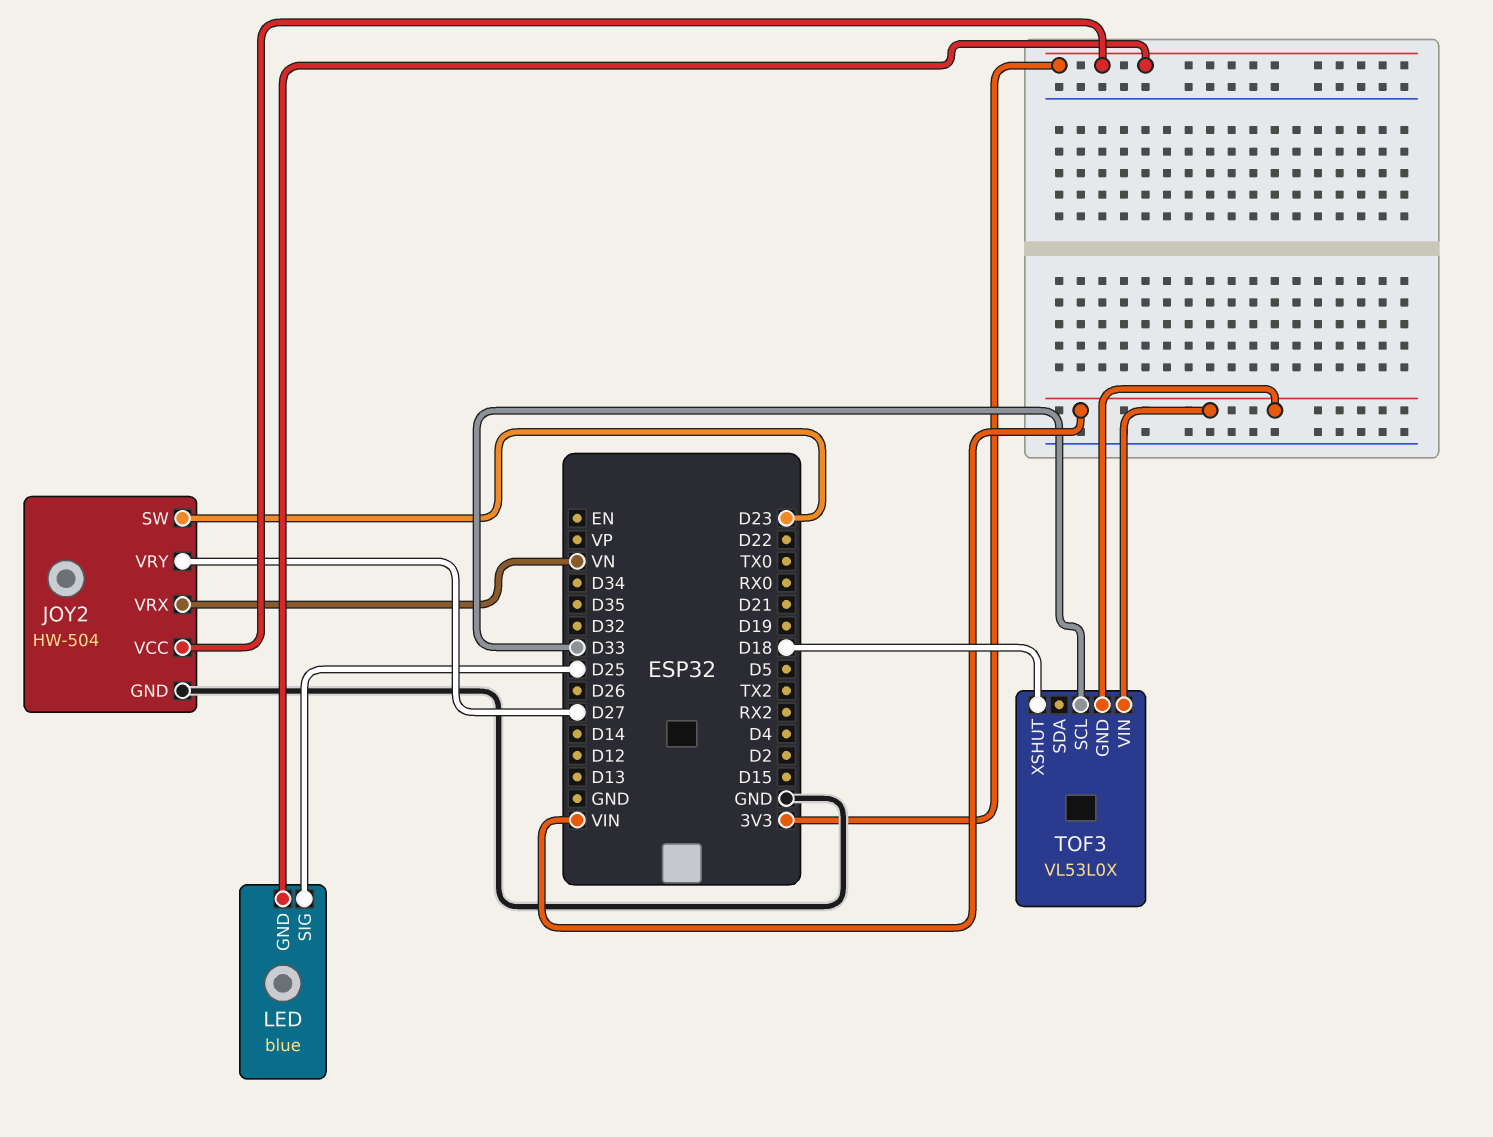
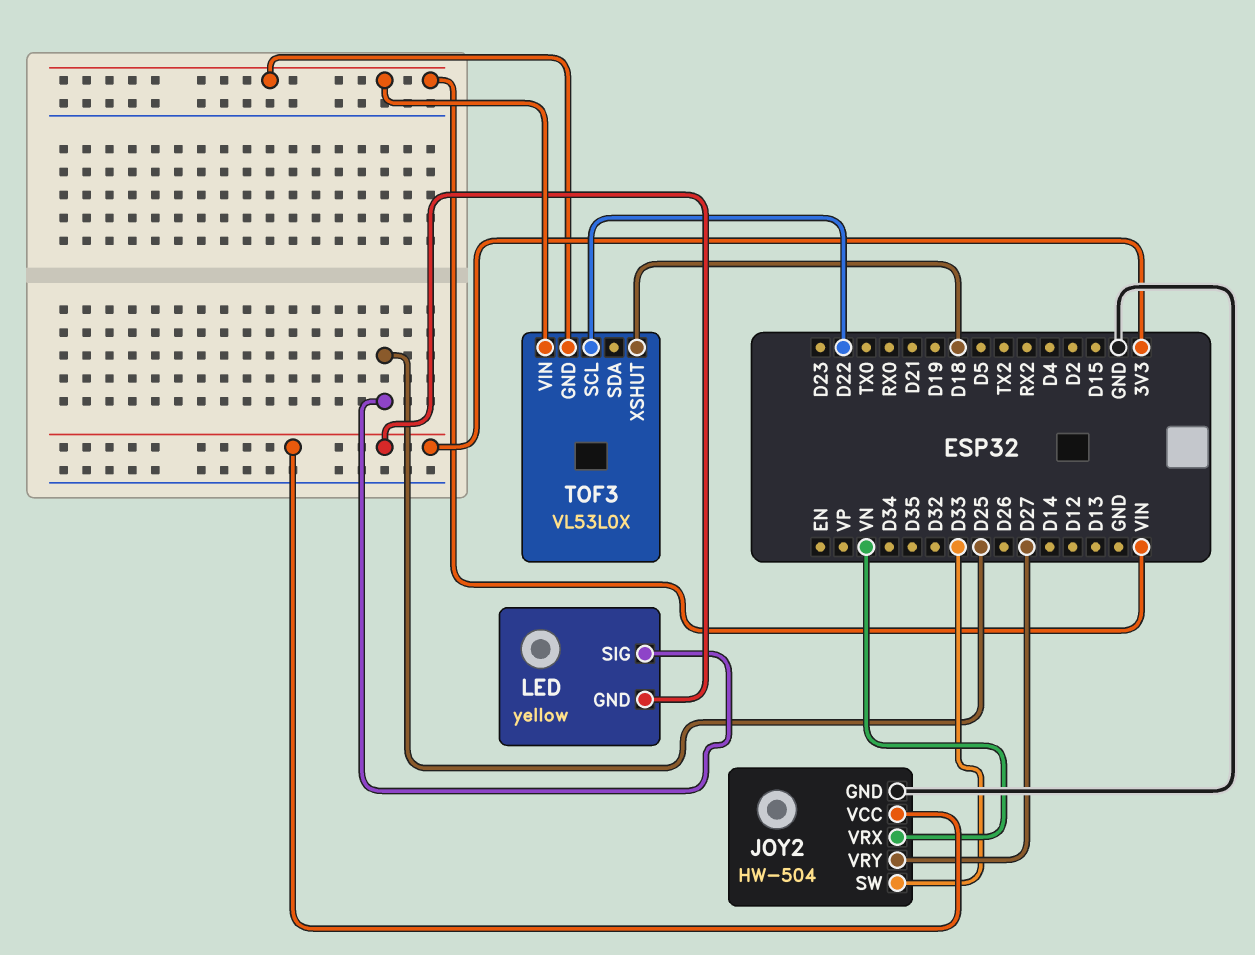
JOY2 pin SW: D23 -> D33
LED: blue -> yellow
TOF3 pin SCL: D33 -> D22

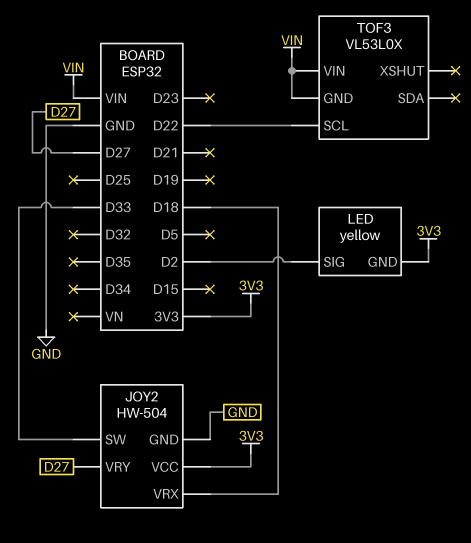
JOY2 pin VRX: VN -> D18
LED pin SIG: D25 -> D2
TOF3 pin XSHUT: D18 -> none

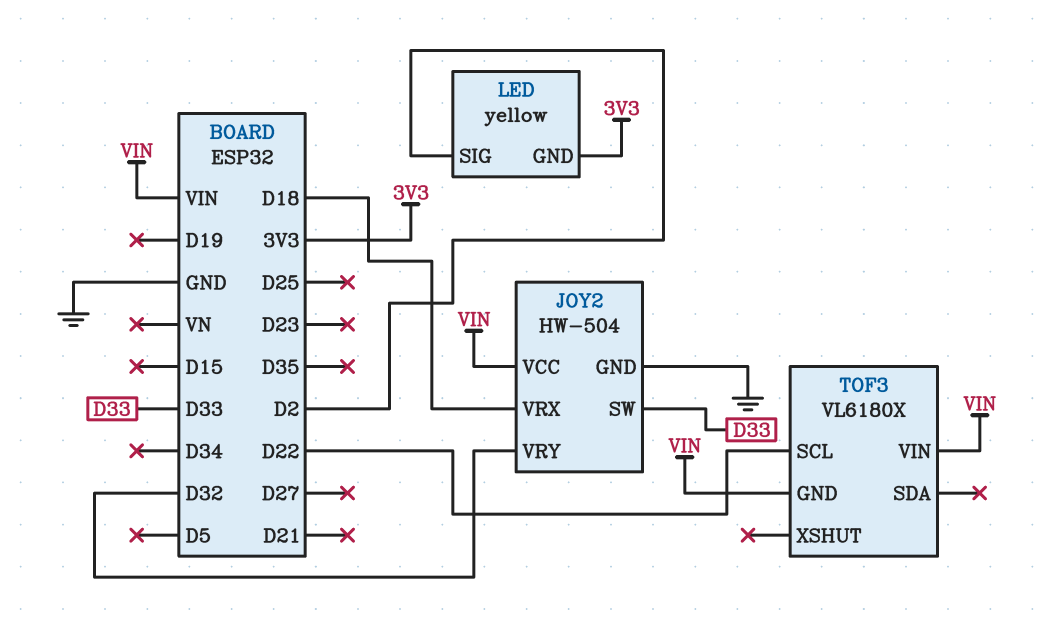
JOY2 pin VCC: 3V3 -> VIN
JOY2 pin VRY: D27 -> D32
TOF3: VL53L0X -> VL6180X

